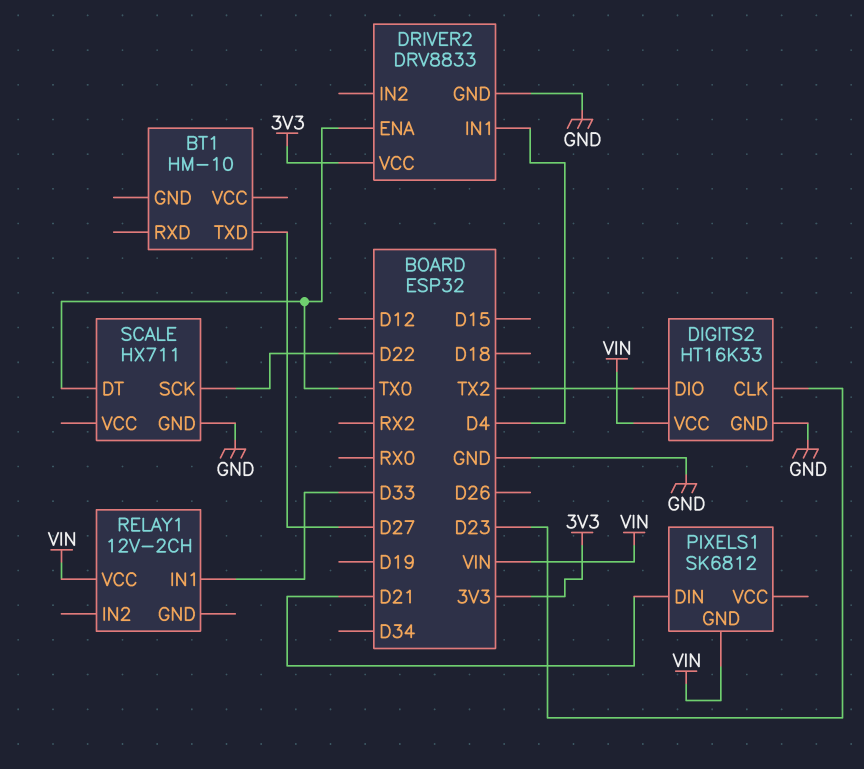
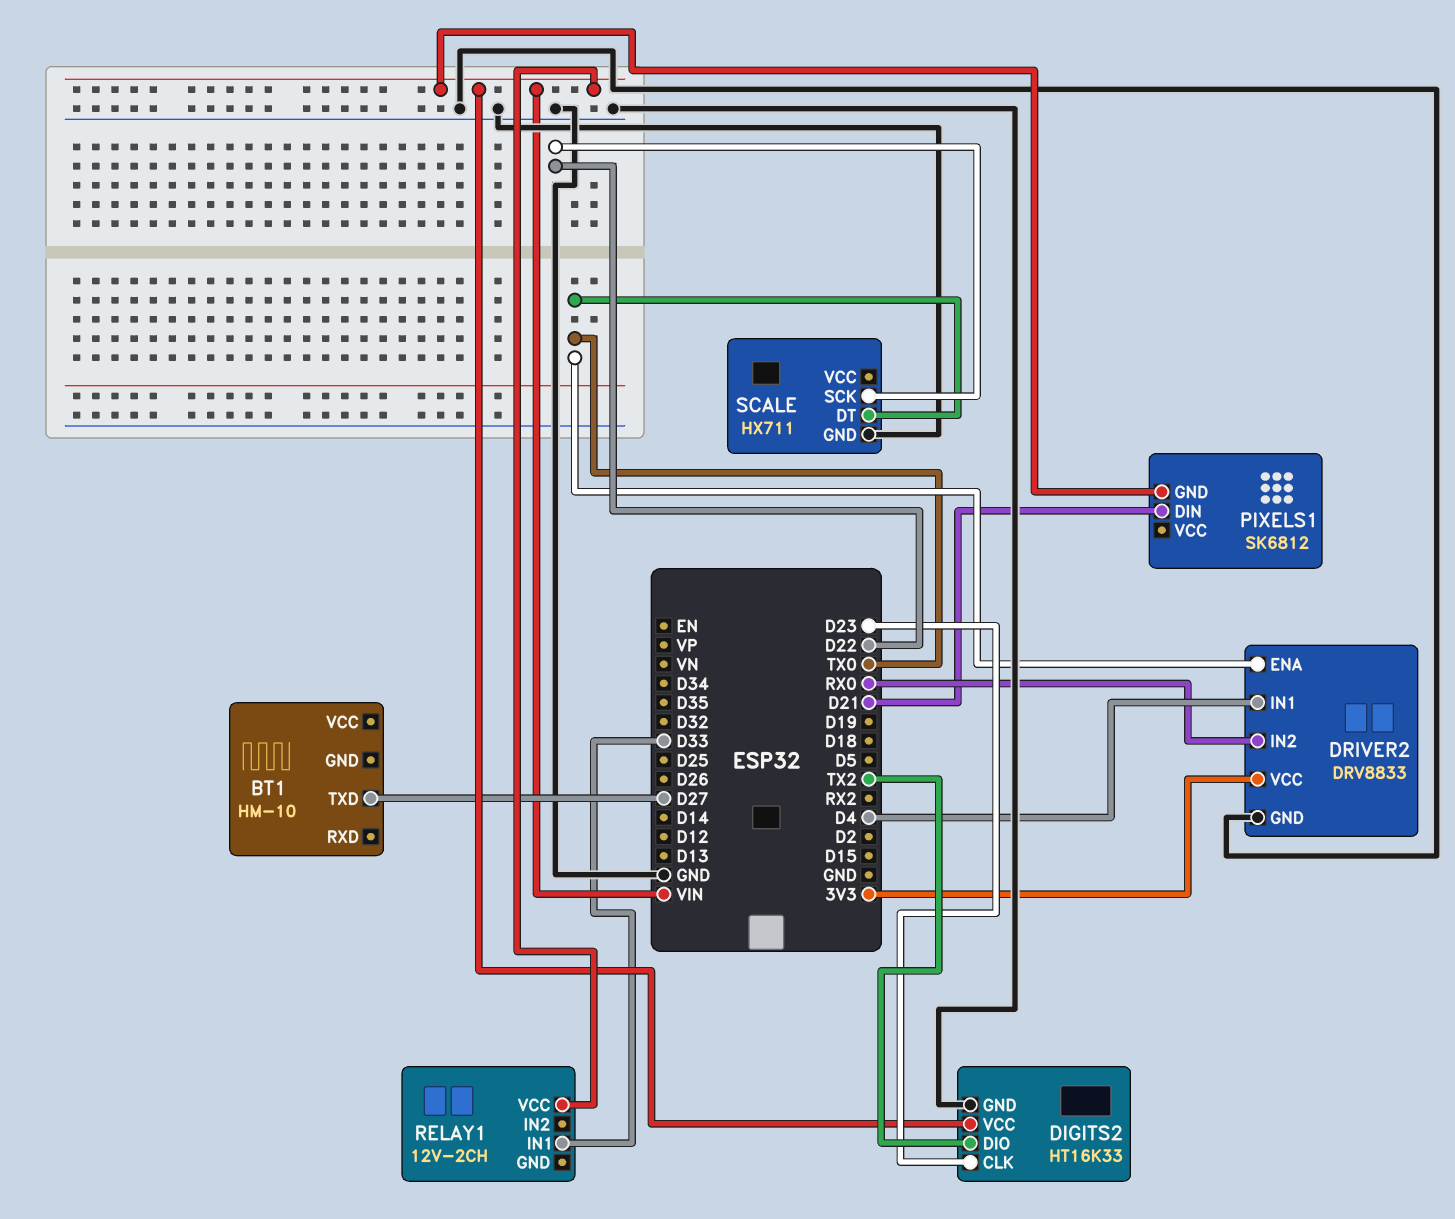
DRIVER2 pin IN2: none -> RX0

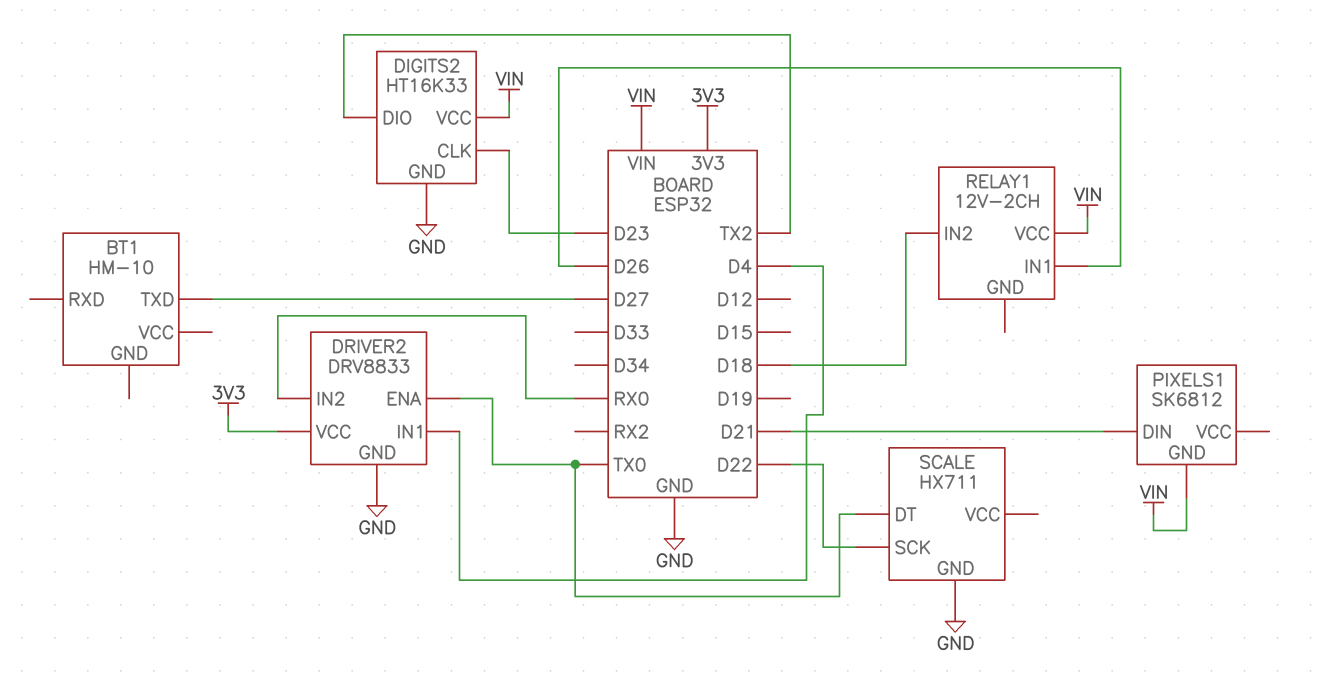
RELAY1 pin IN1: D33 -> D26
RELAY1 pin IN2: none -> D18

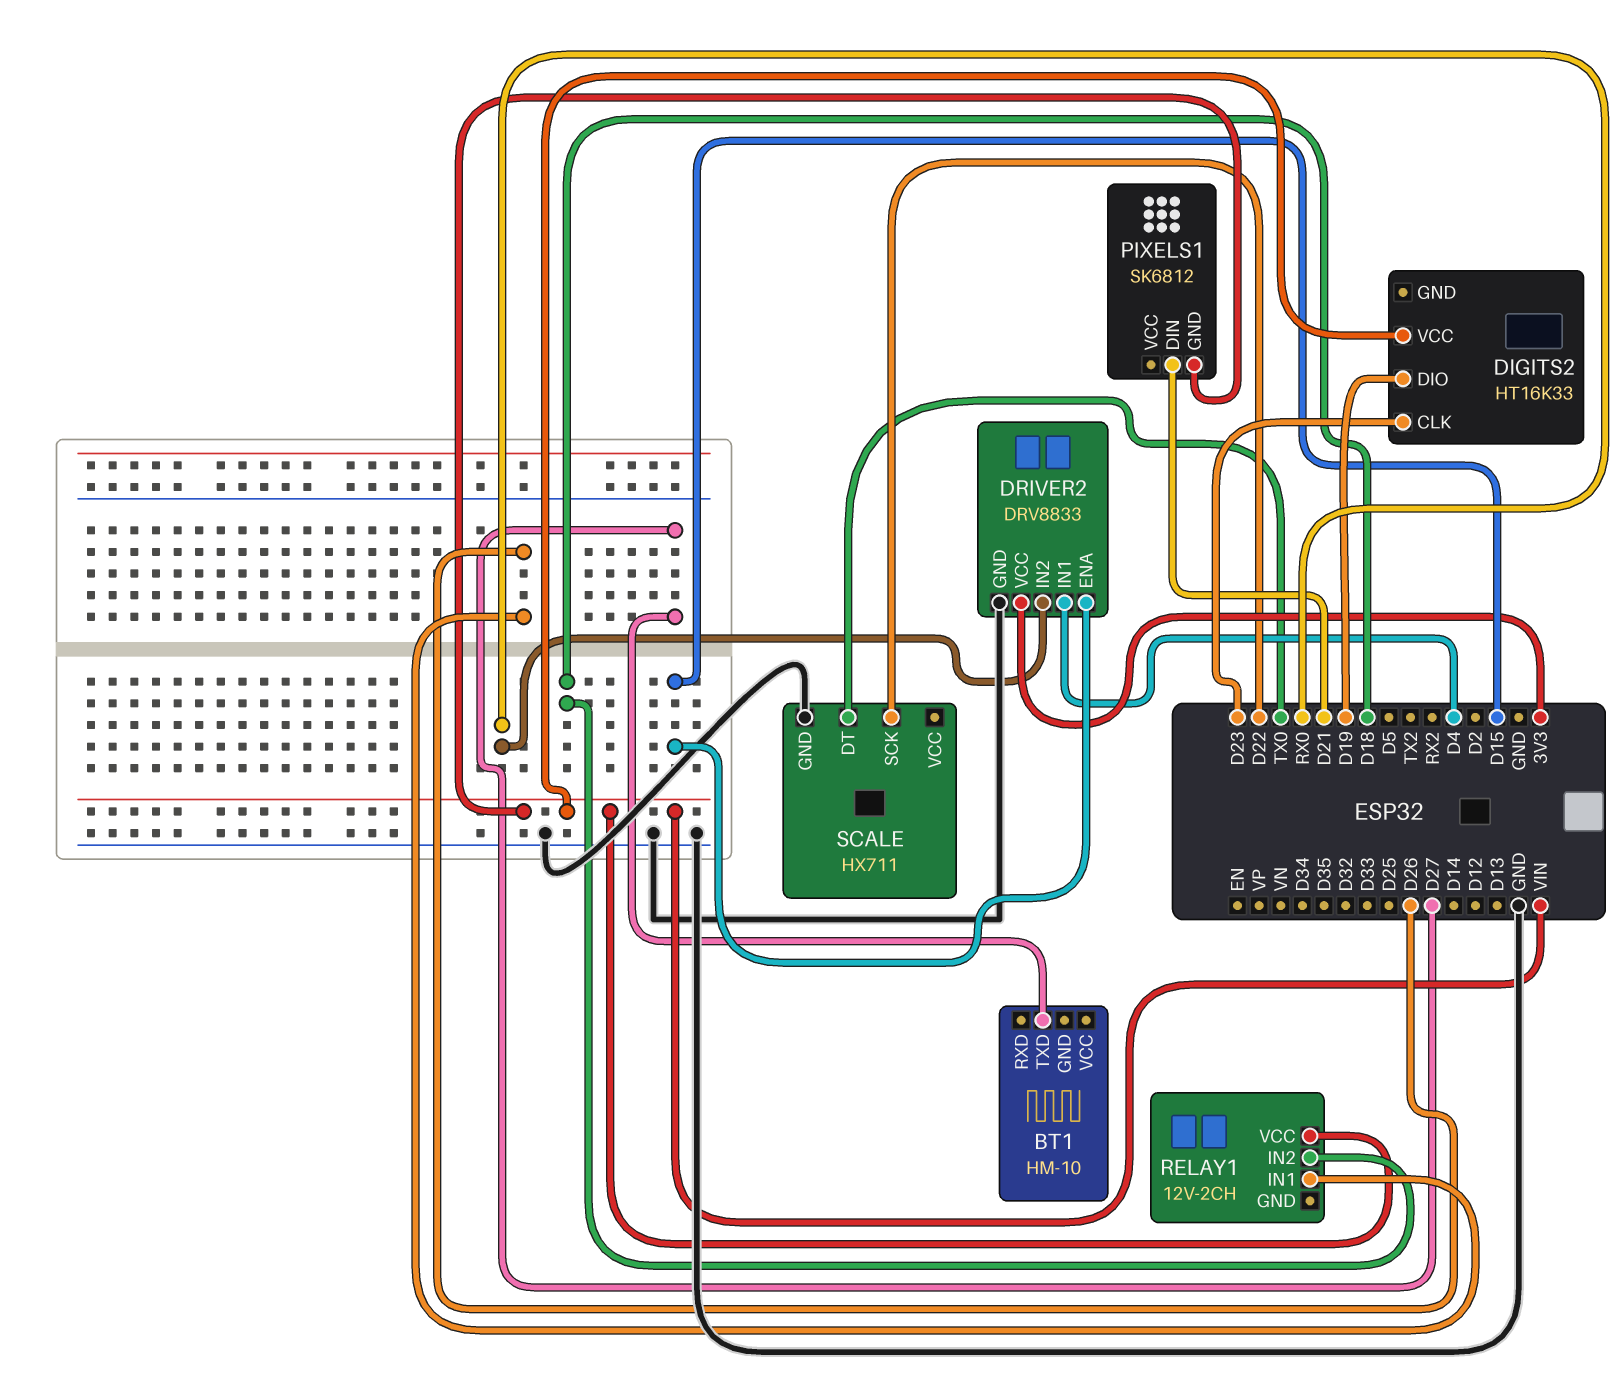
DIGITS2 pin DIO: TX2 -> D19
DIGITS2 pin GND: GND -> none
DRIVER2 pin ENA: TX0 -> D15

